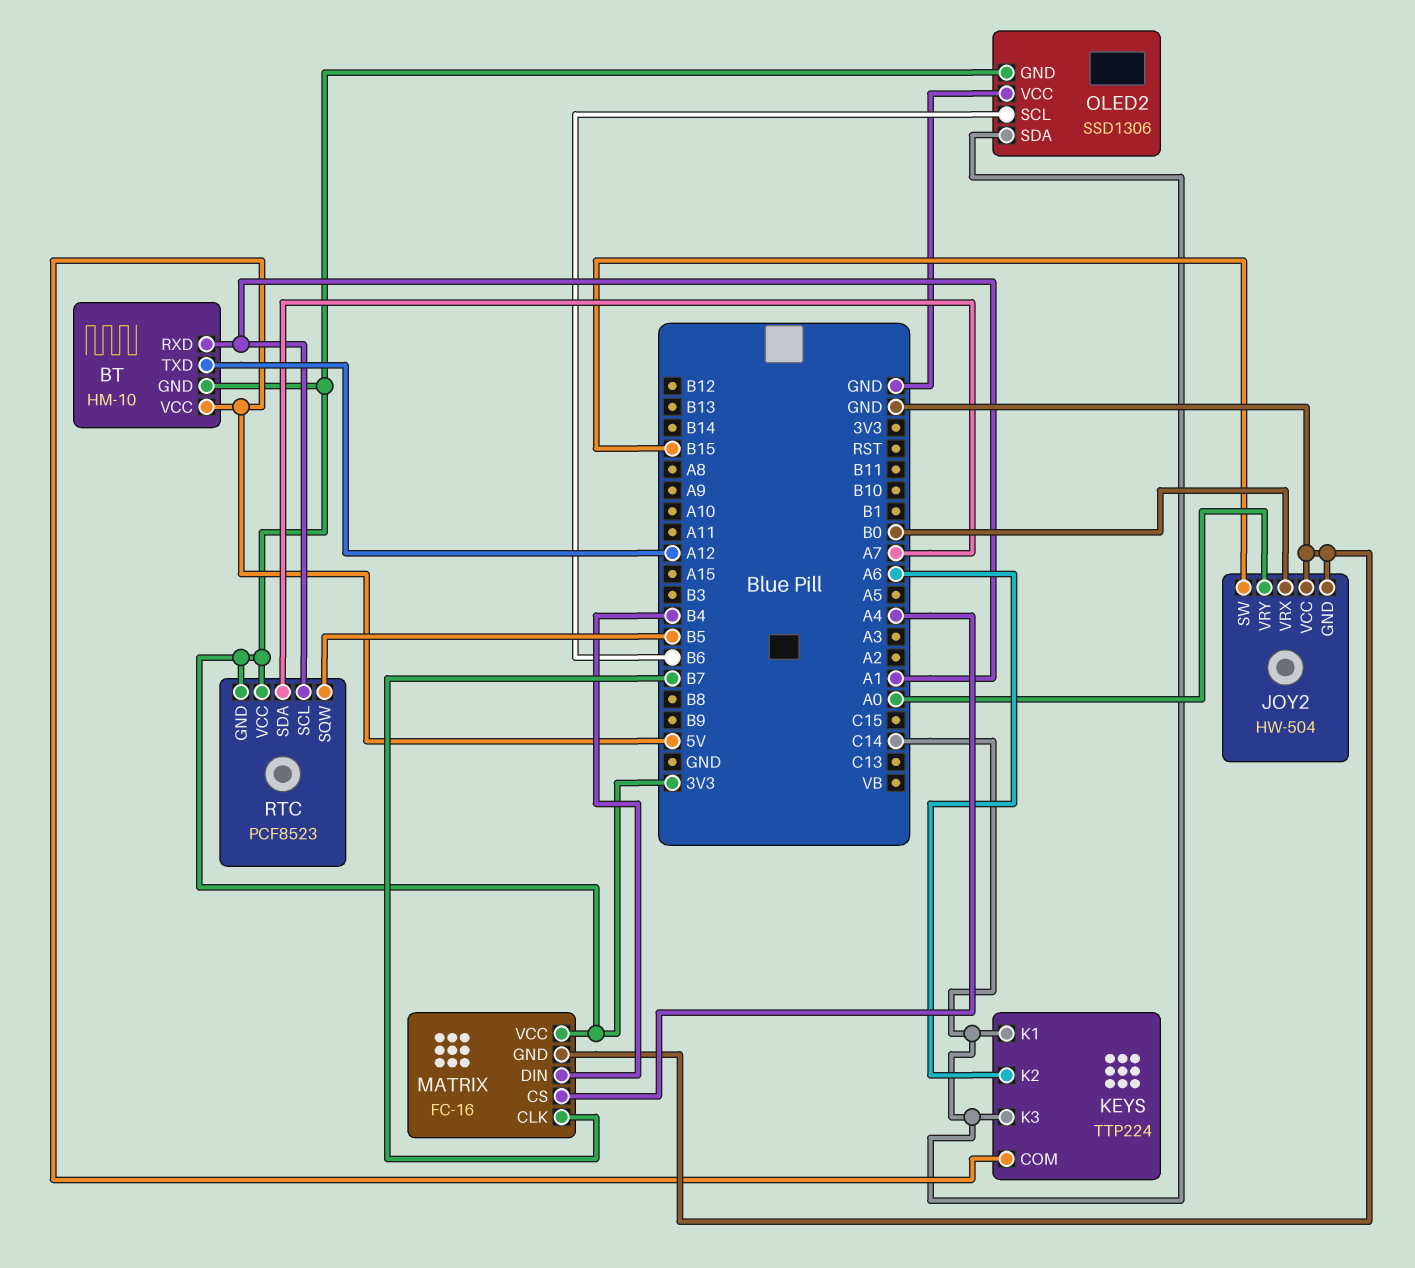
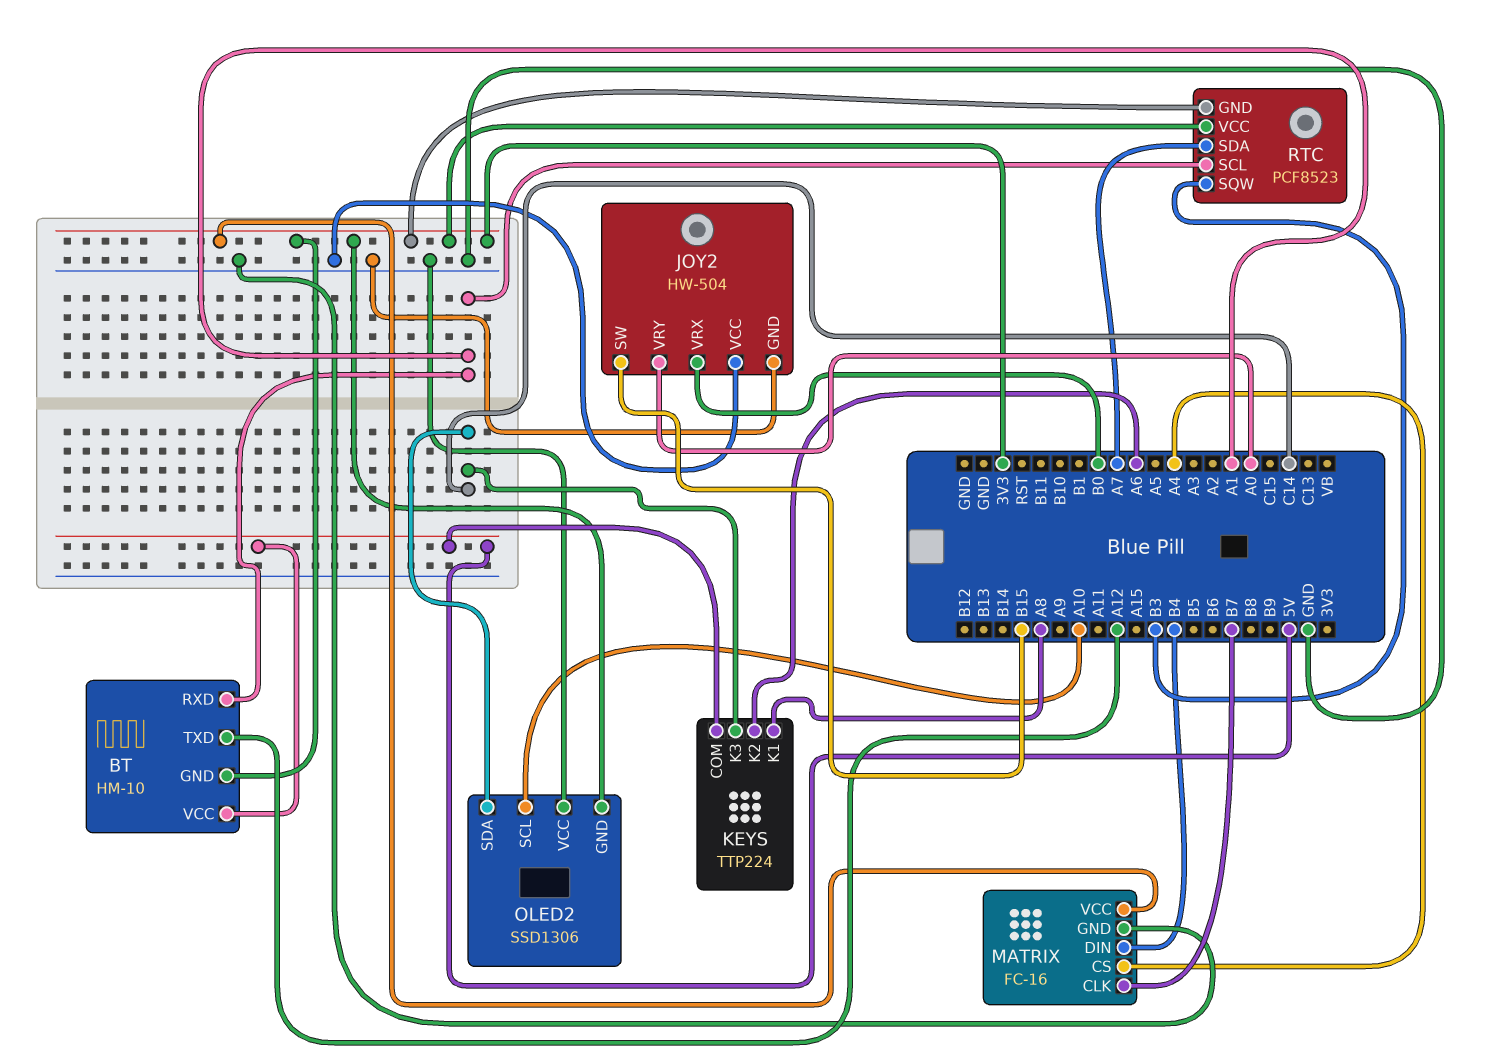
KEYS pin K1: C14 -> A8
OLED2 pin SCL: B6 -> A10
RTC pin SQW: B5 -> B3

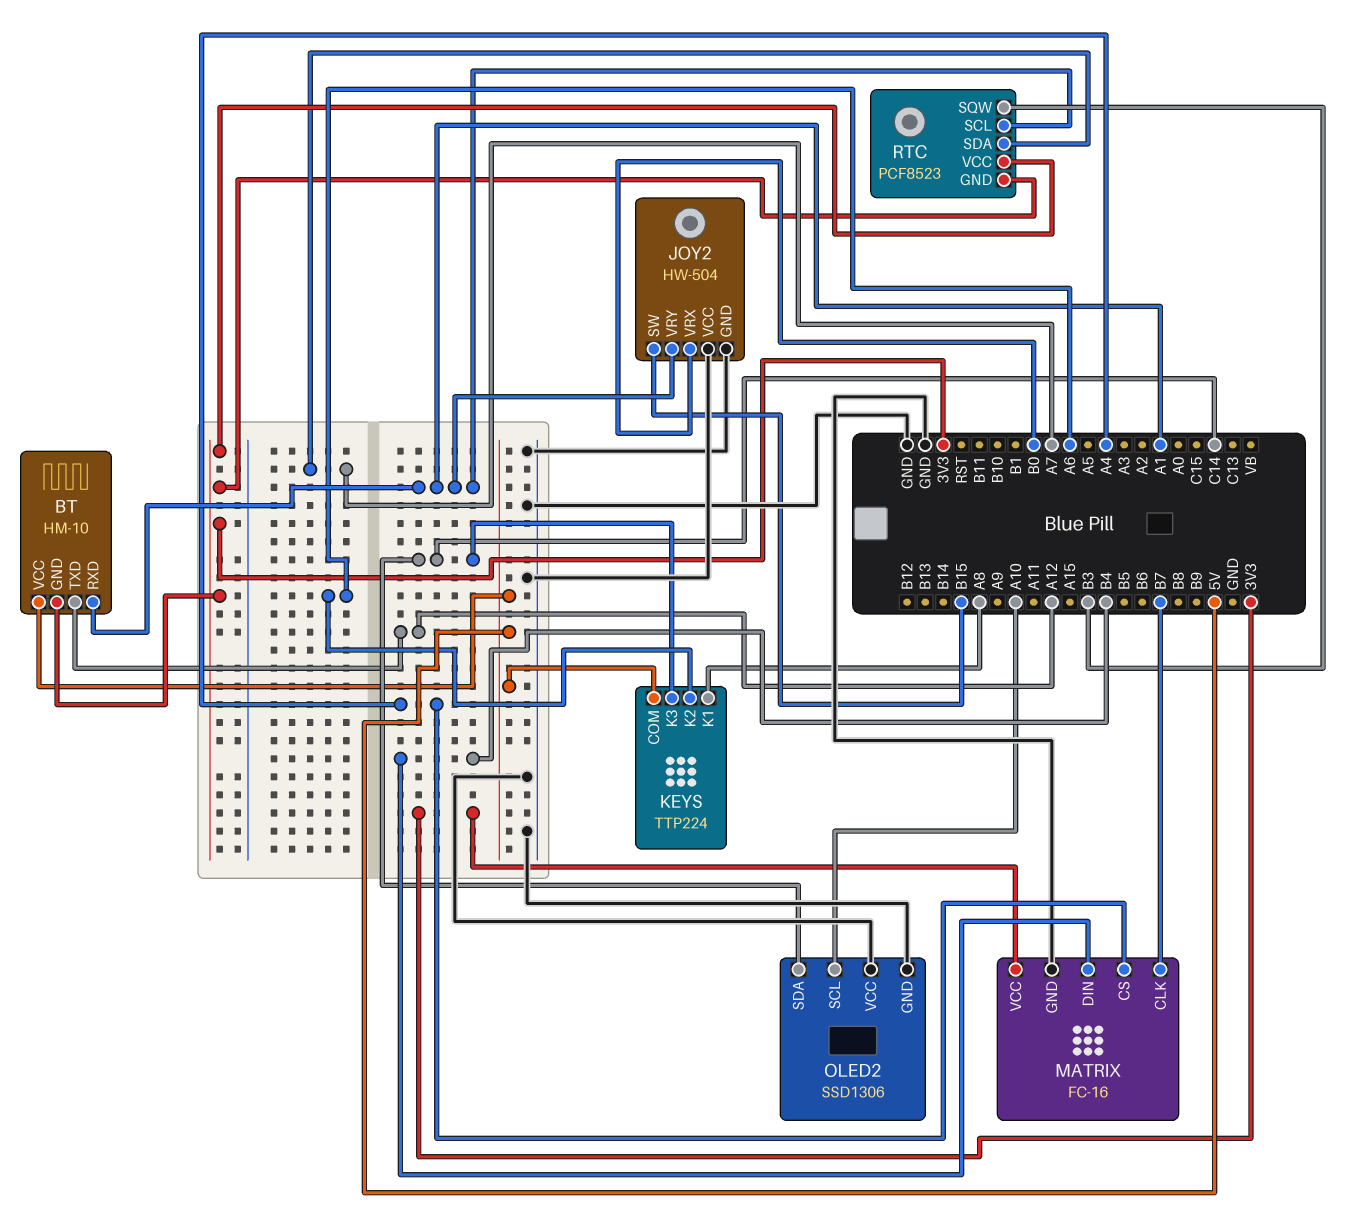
JOY2 pin VRY: A0 -> A1
OLED2 pin GND: 3V3 -> GND

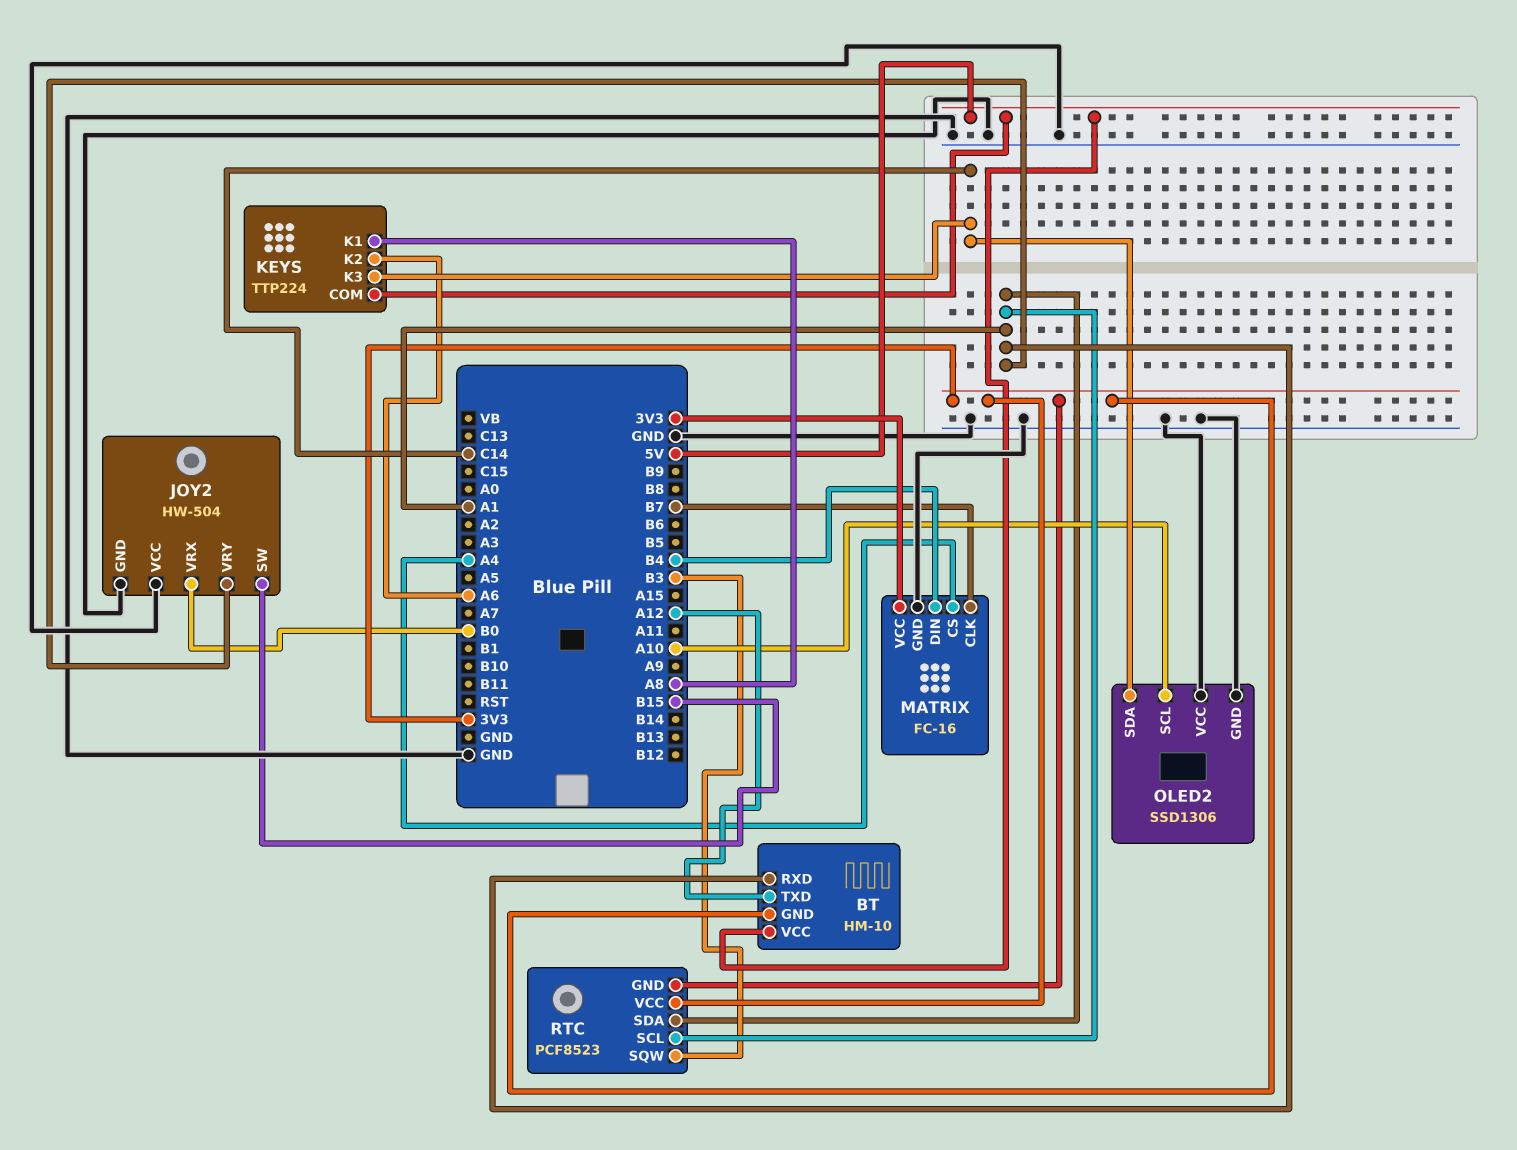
RTC pin SDA: A7 -> A1

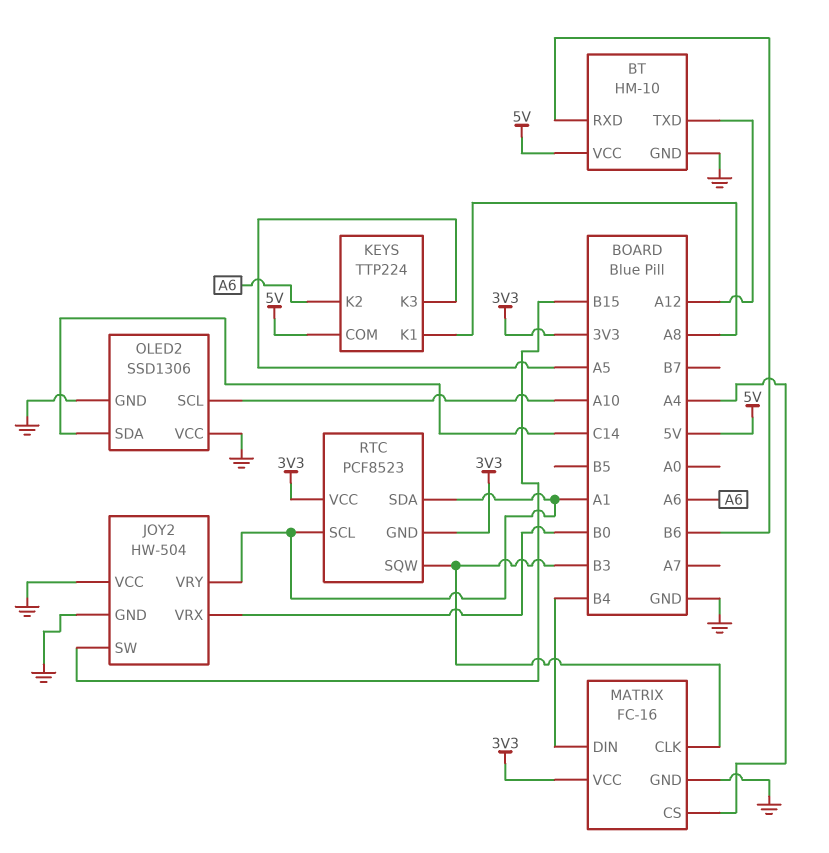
BT pin GND: 3V3 -> GND
BT pin RXD: A1 -> B6
KEYS pin K3: C14 -> A5
MATRIX pin CLK: B7 -> B3

